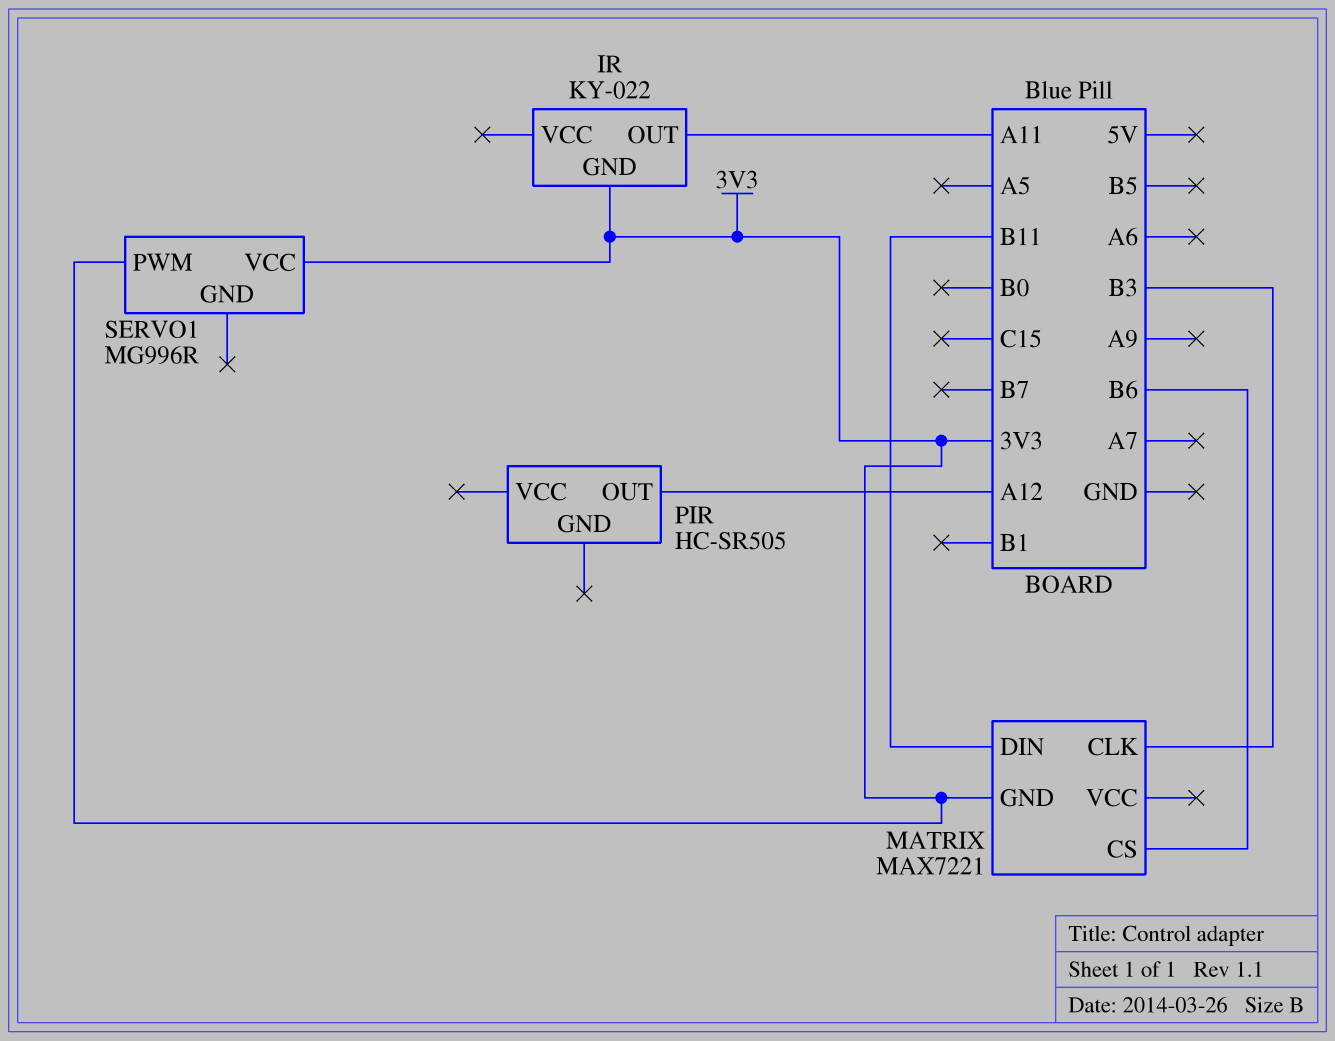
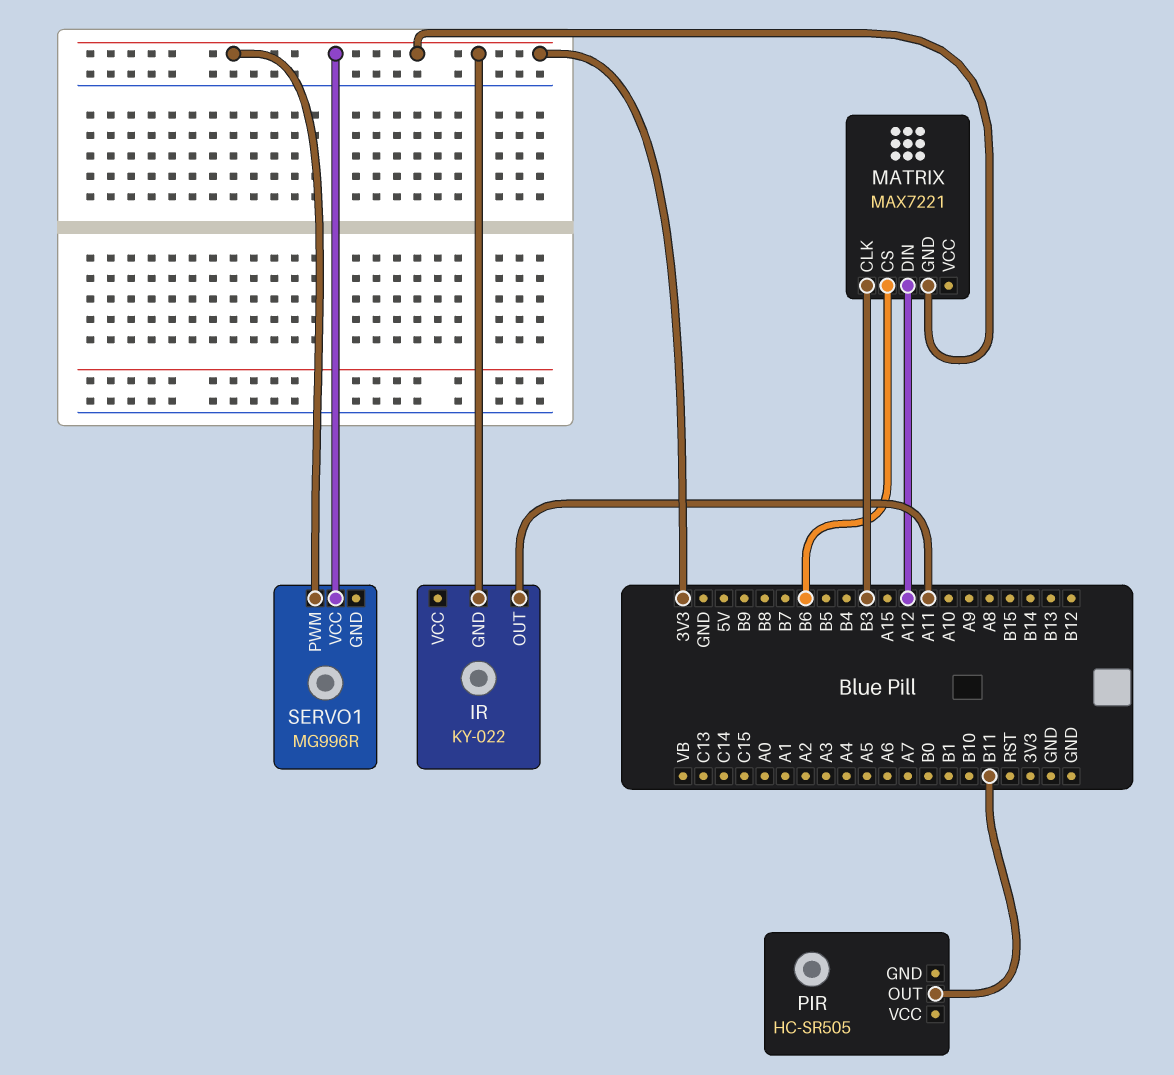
MATRIX pin DIN: B11 -> A12
PIR pin OUT: A12 -> B11

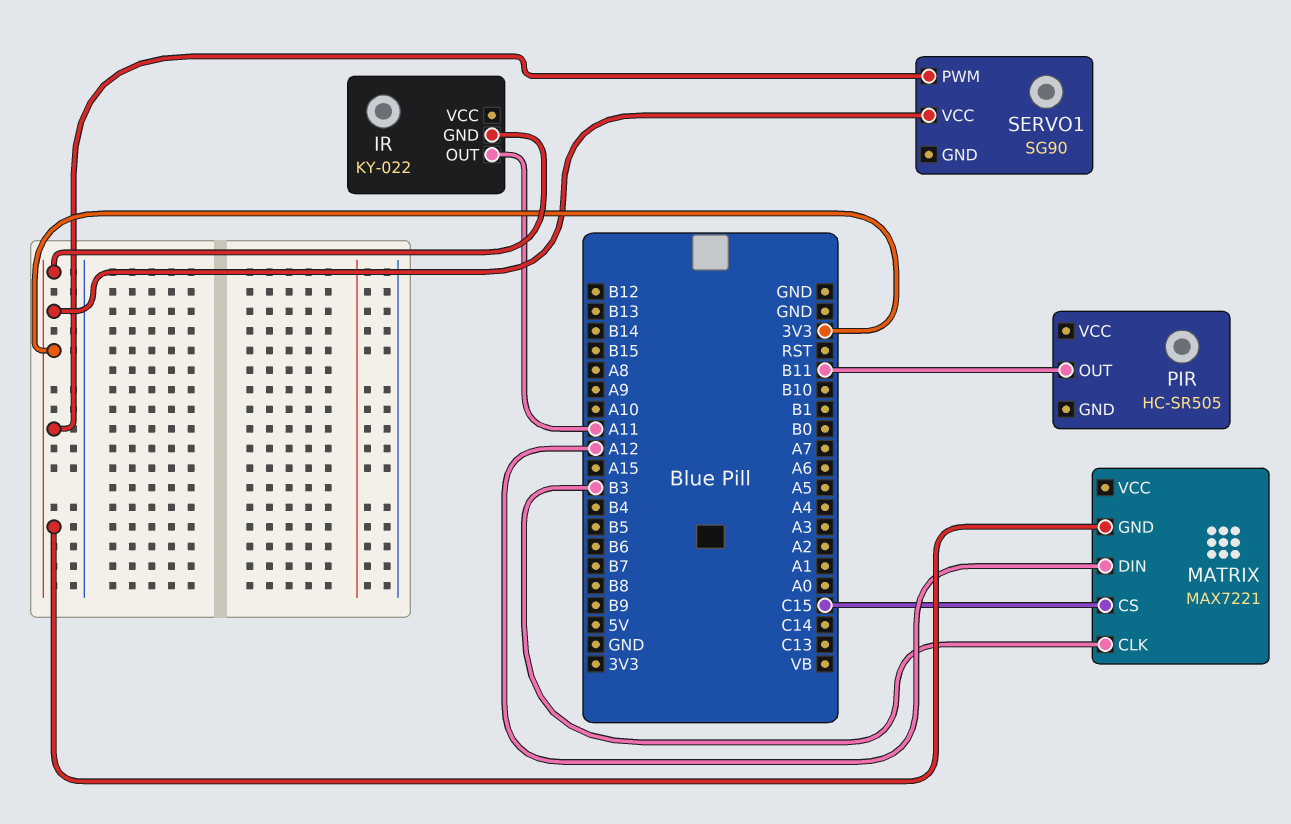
MATRIX pin CS: B6 -> C15
SERVO1: MG996R -> SG90

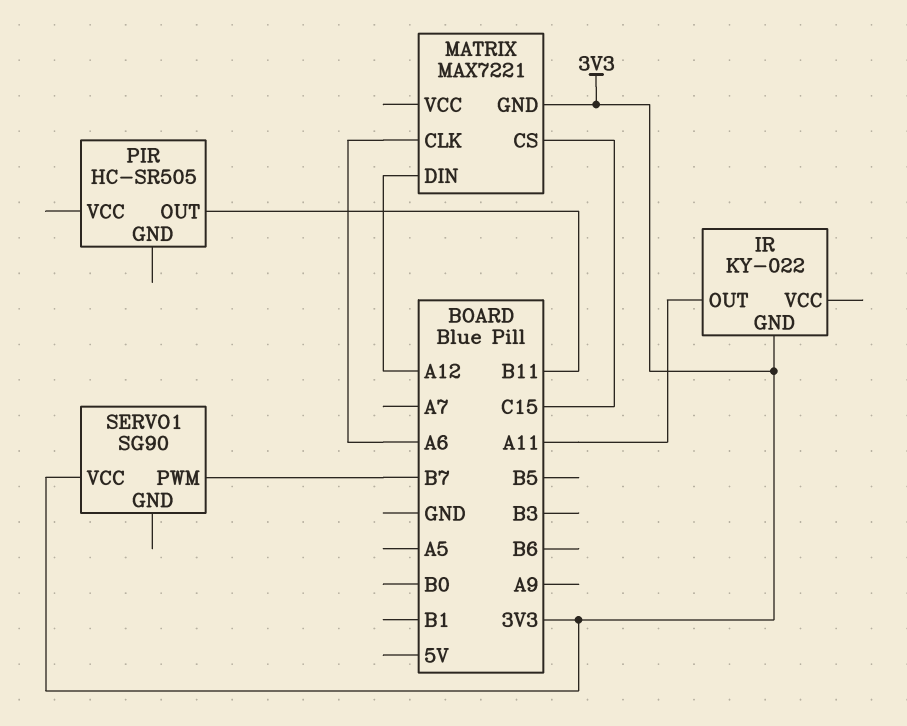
MATRIX pin CLK: B3 -> A6
SERVO1 pin PWM: 3V3 -> B7

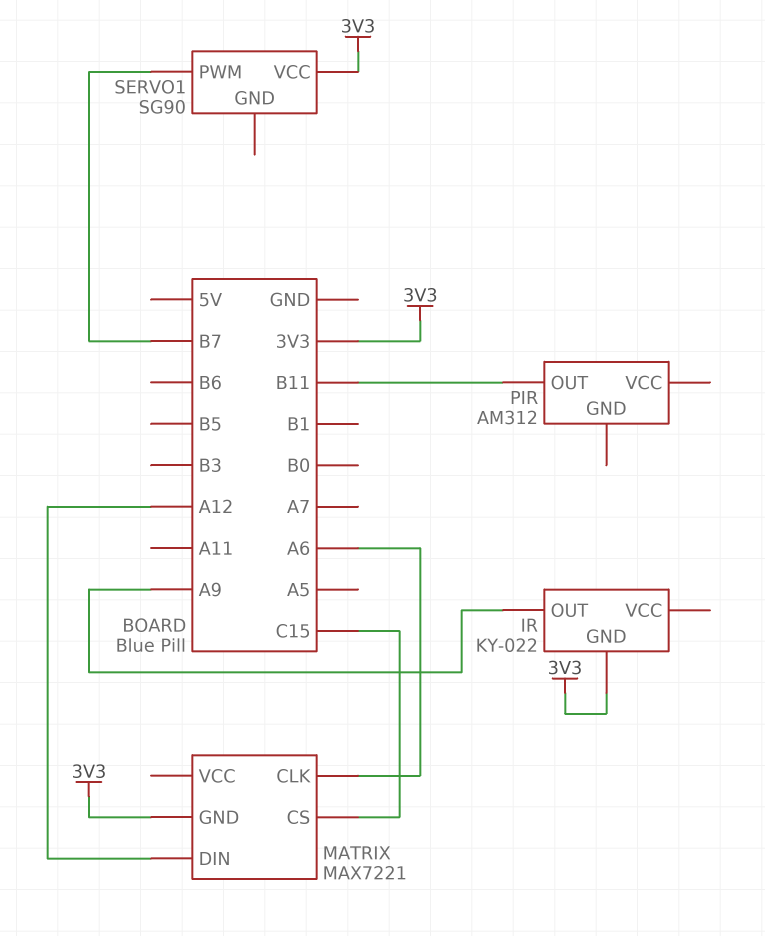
IR pin OUT: A11 -> A9
PIR: HC-SR505 -> AM312

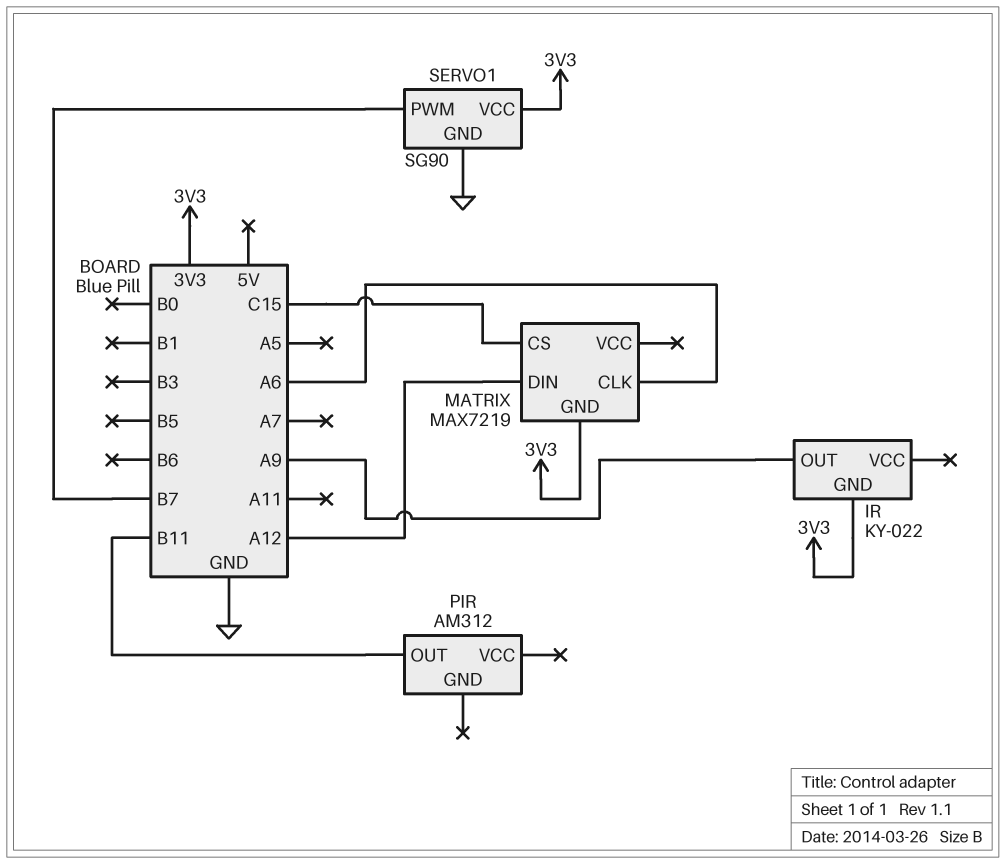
MATRIX: MAX7221 -> MAX7219
SERVO1 pin GND: none -> GND

